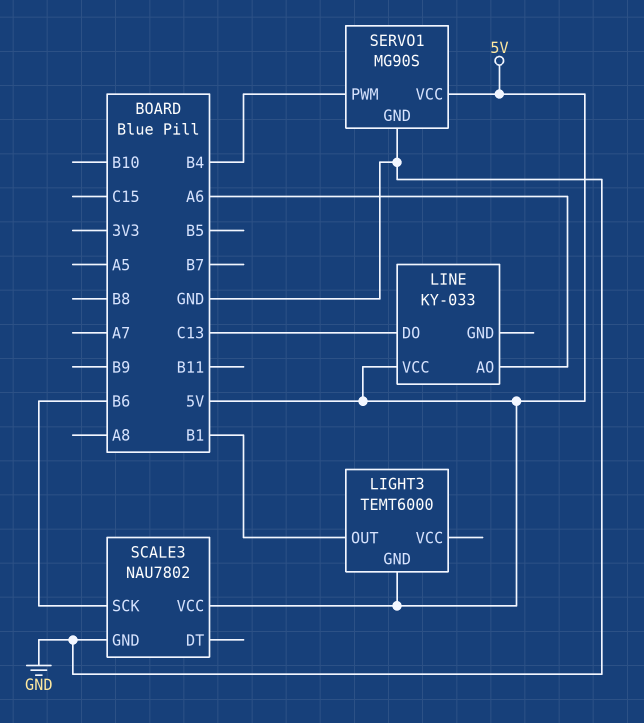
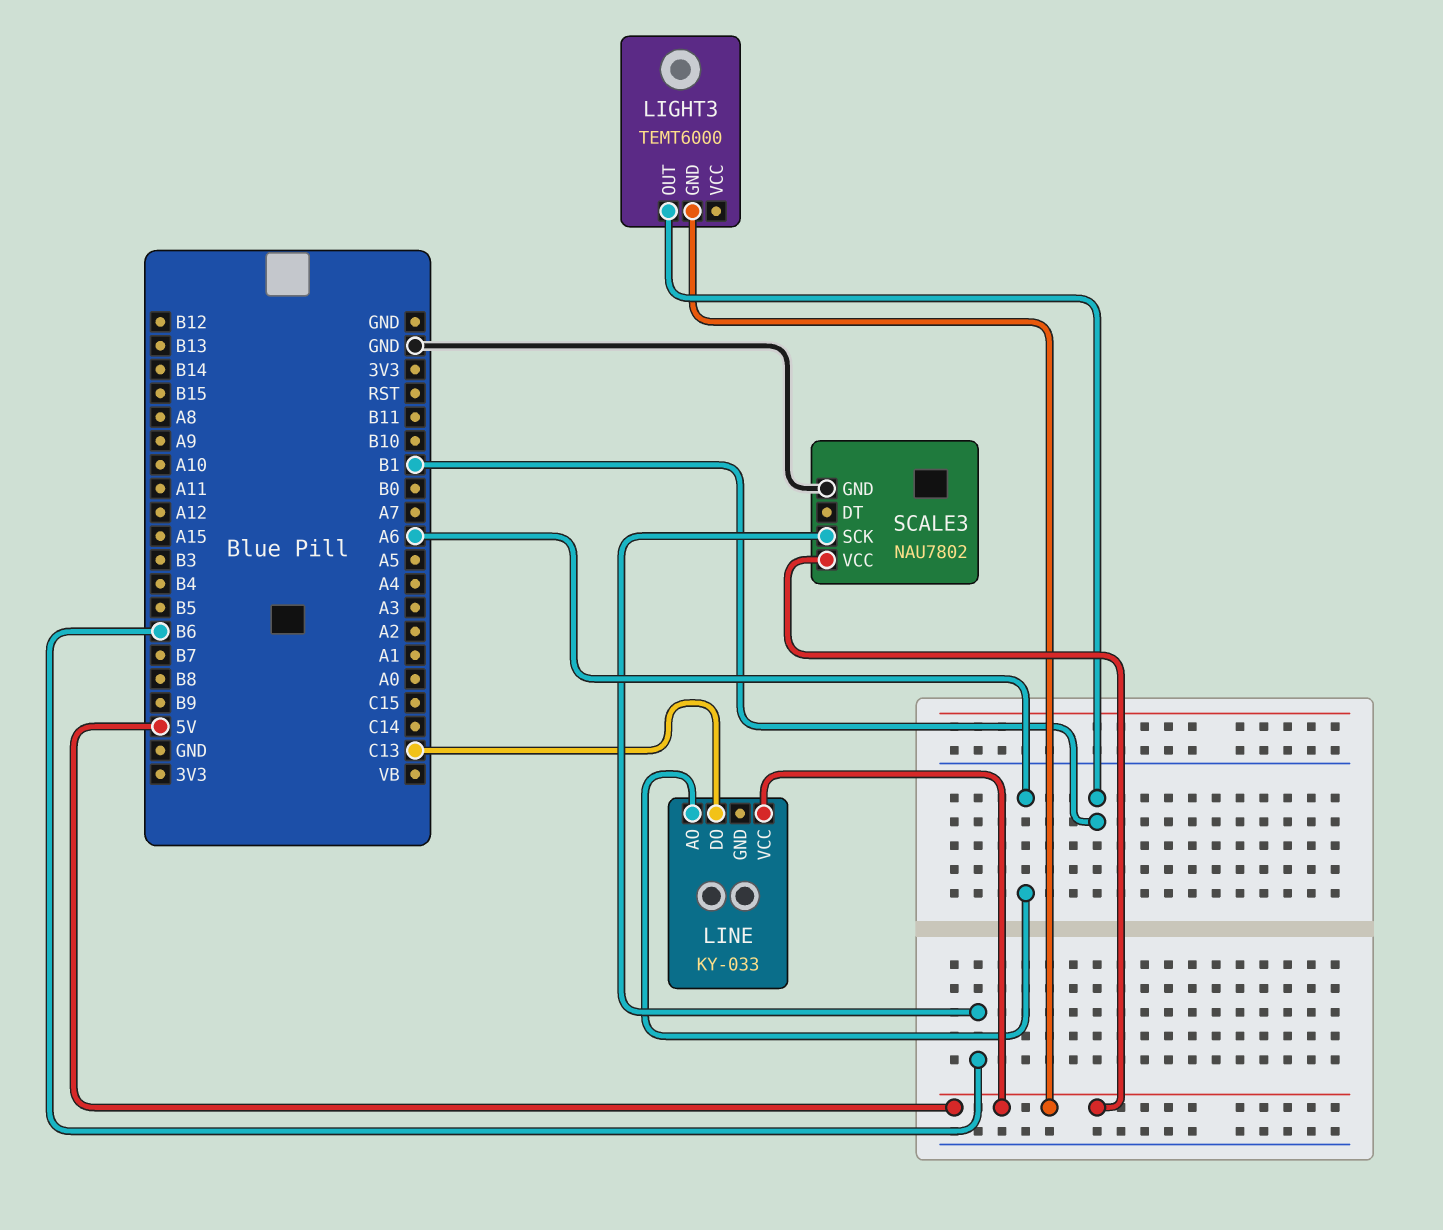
SERVO1: MG90S -> none
SERVO1 pin GND: GND -> none
SERVO1 pin PWM: B4 -> none
SERVO1 pin VCC: 5V -> none

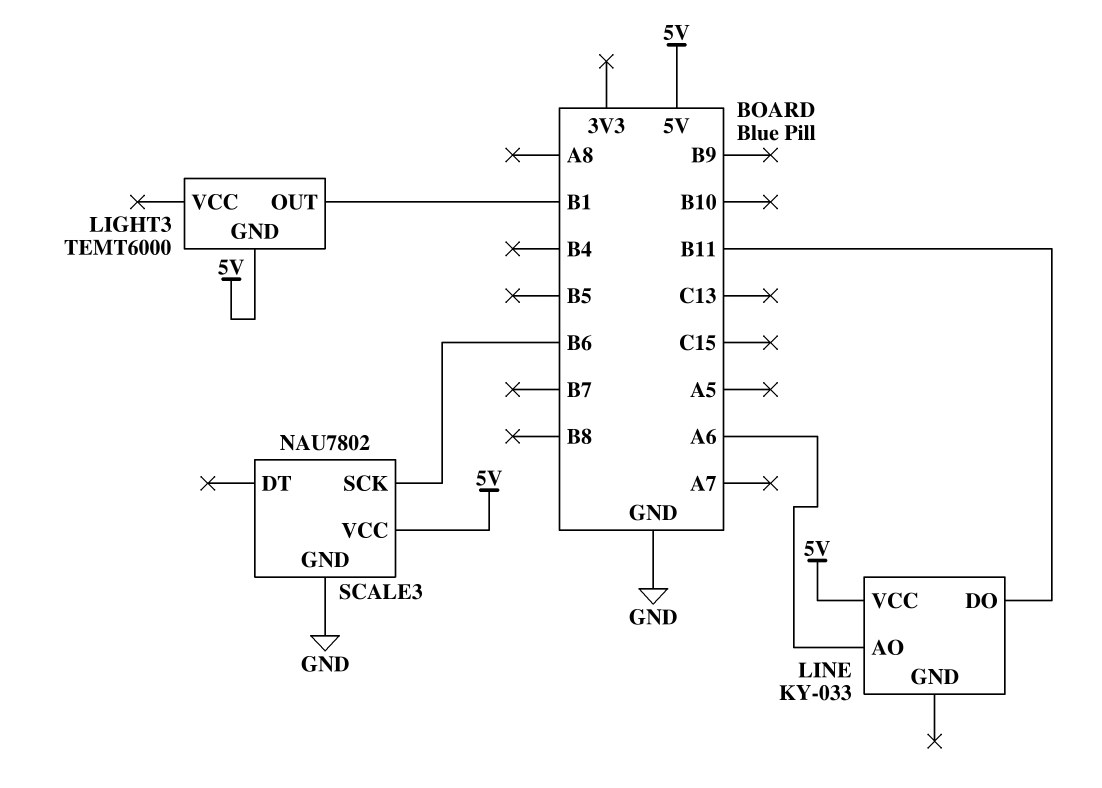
LINE pin DO: C13 -> B11

